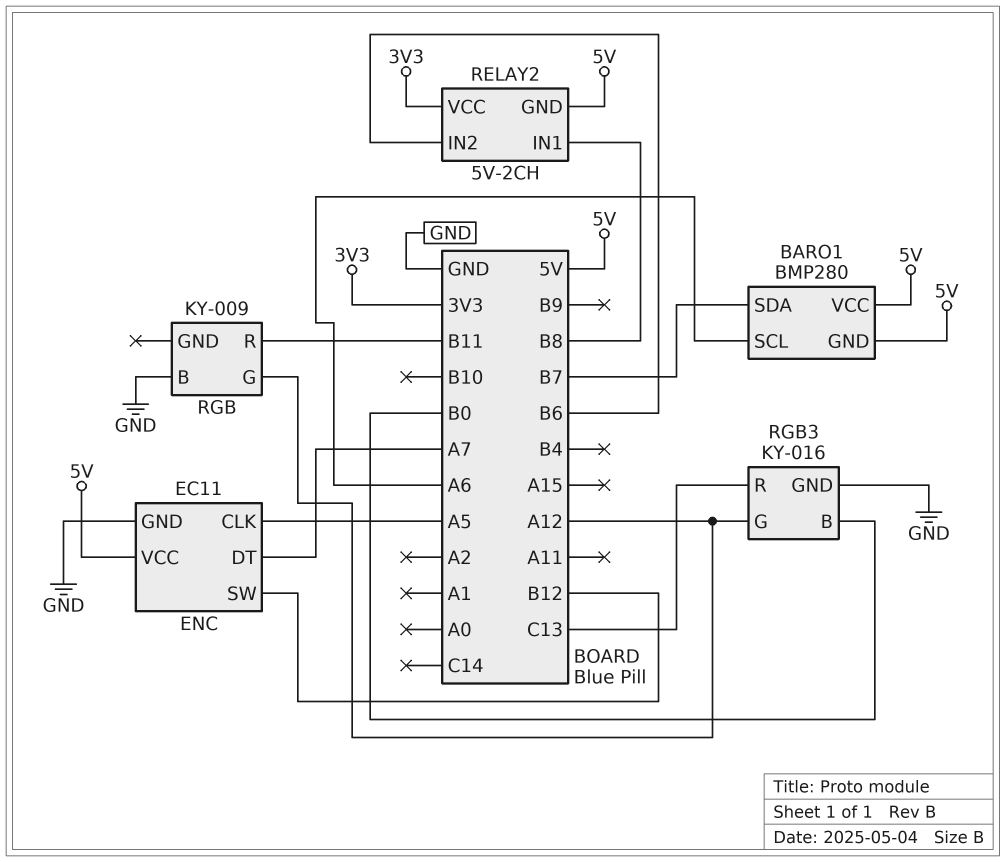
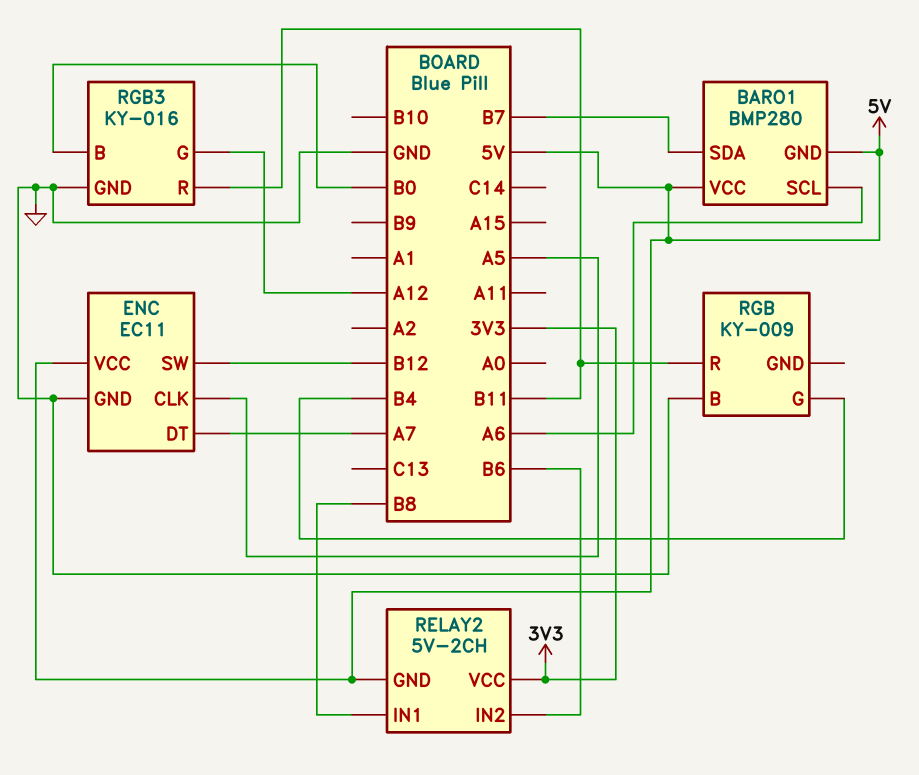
RGB pin G: A12 -> B4
RGB3 pin R: C13 -> B11

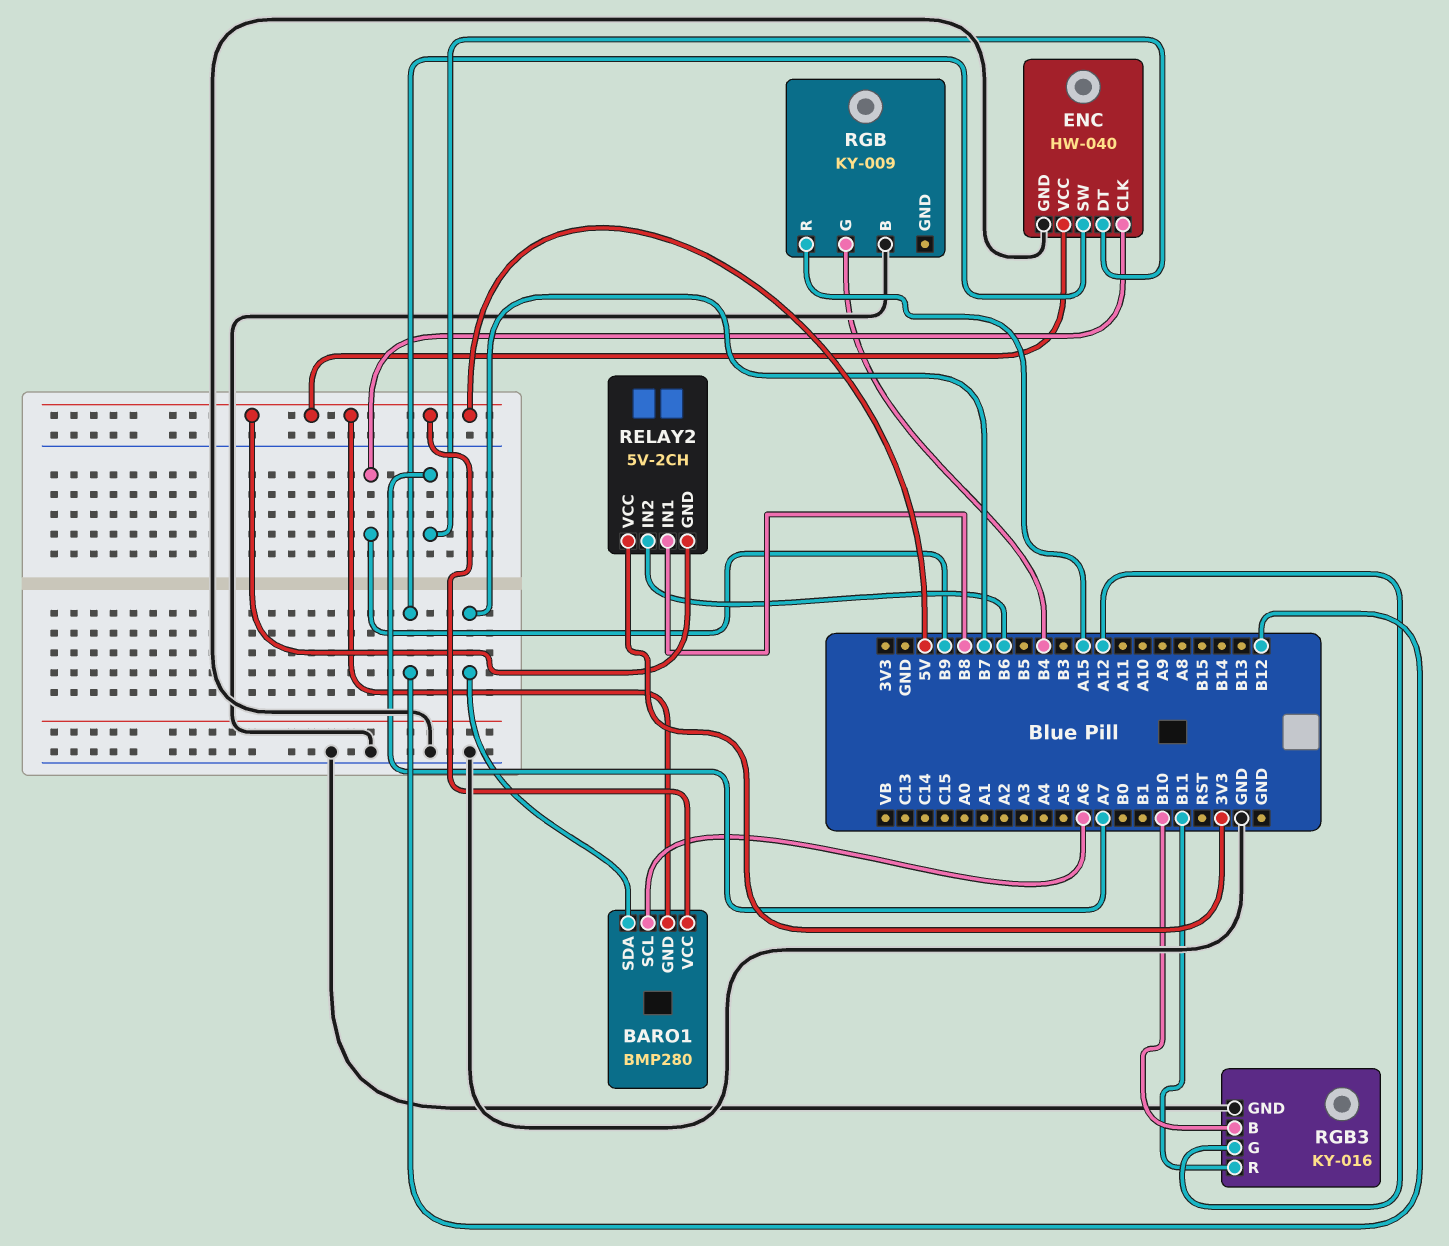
ENC: EC11 -> HW-040
ENC pin CLK: A5 -> B9
RGB pin R: B11 -> A15
RGB3 pin B: B0 -> B10

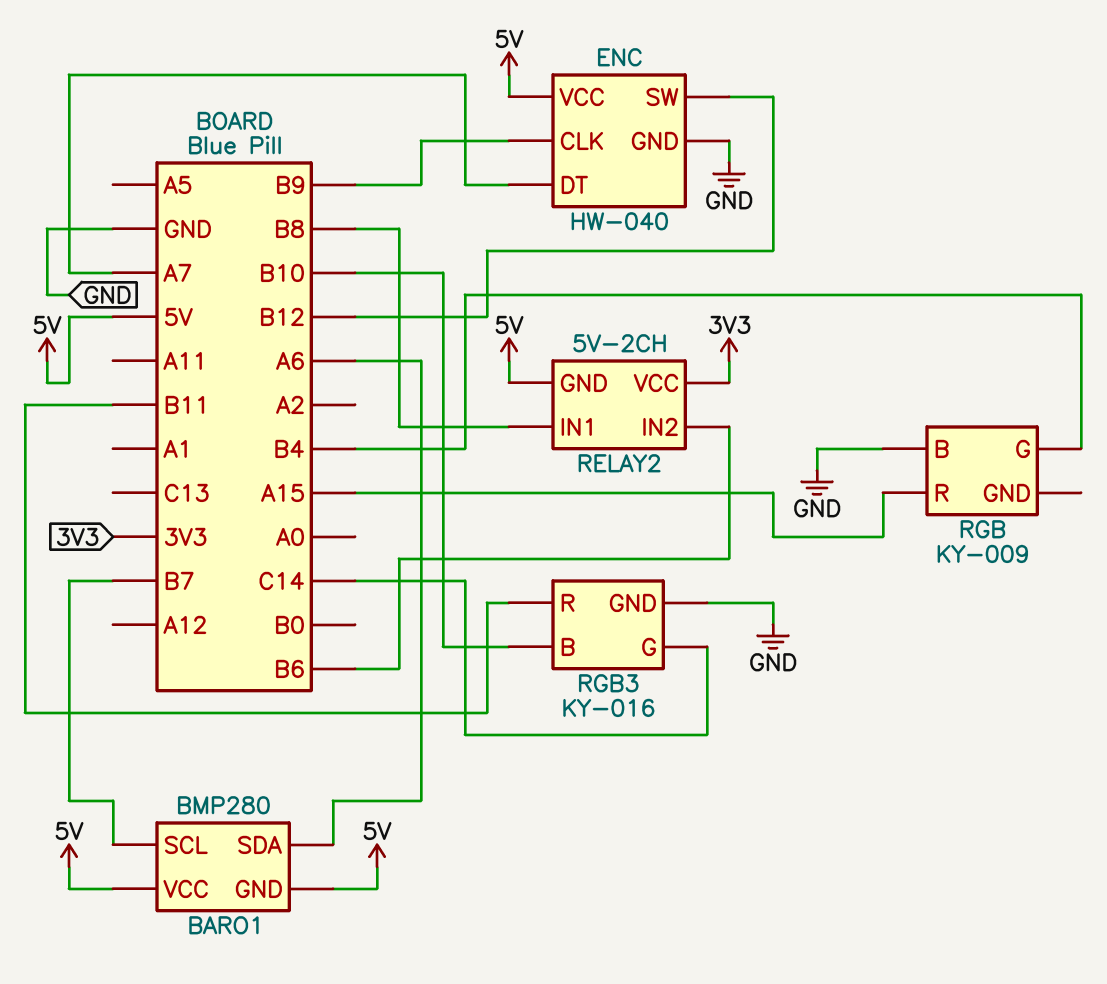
BARO1 pin SCL: A6 -> B7
BARO1 pin SDA: B7 -> A6
RGB3 pin G: A12 -> C14

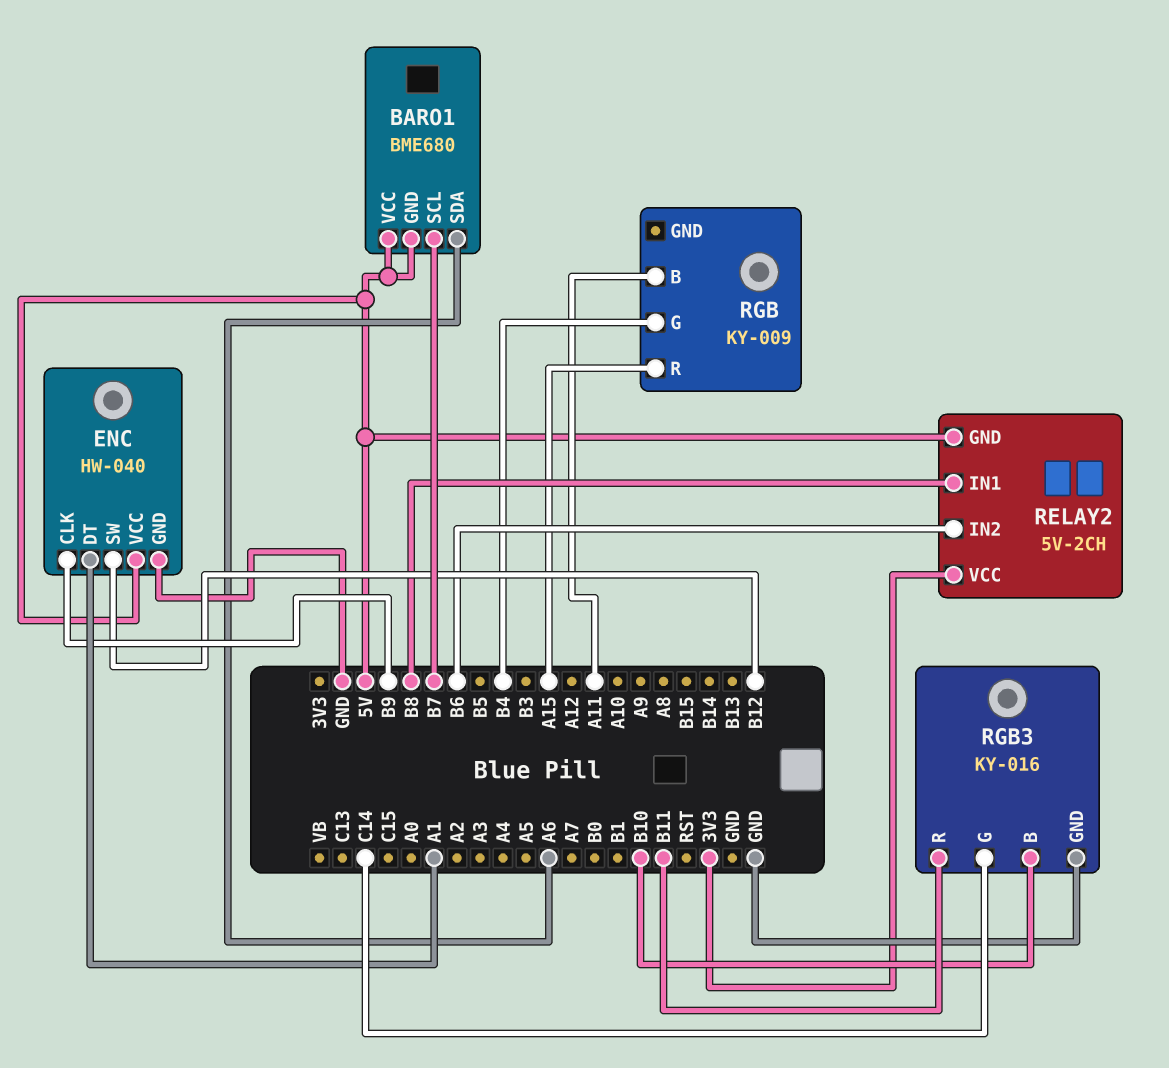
BARO1: BMP280 -> BME680
ENC pin DT: A7 -> A1
RGB pin B: GND -> A11

